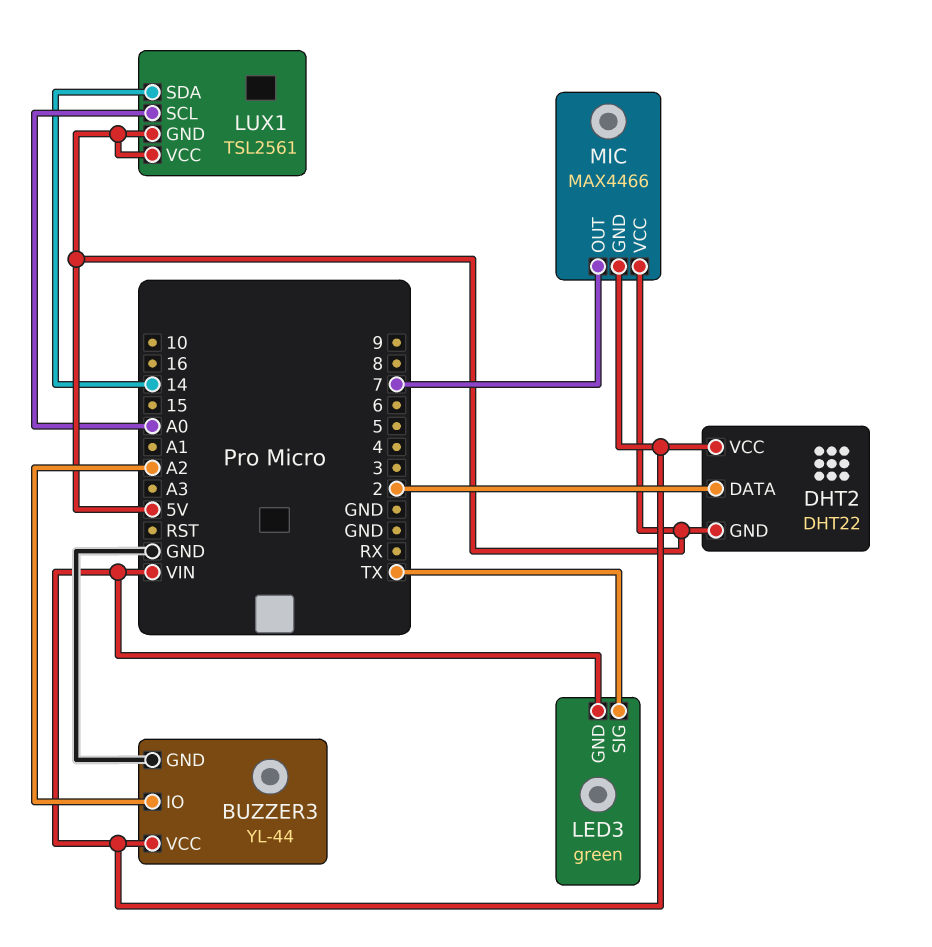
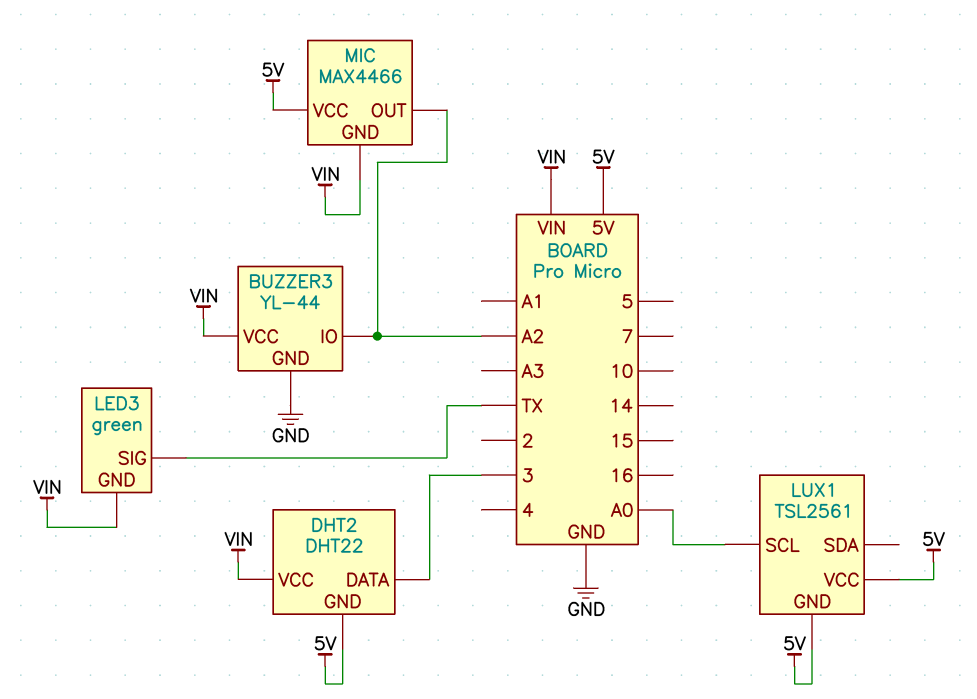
DHT2 pin DATA: 2 -> 3
LUX1 pin SDA: 14 -> none
MIC pin OUT: 7 -> A2

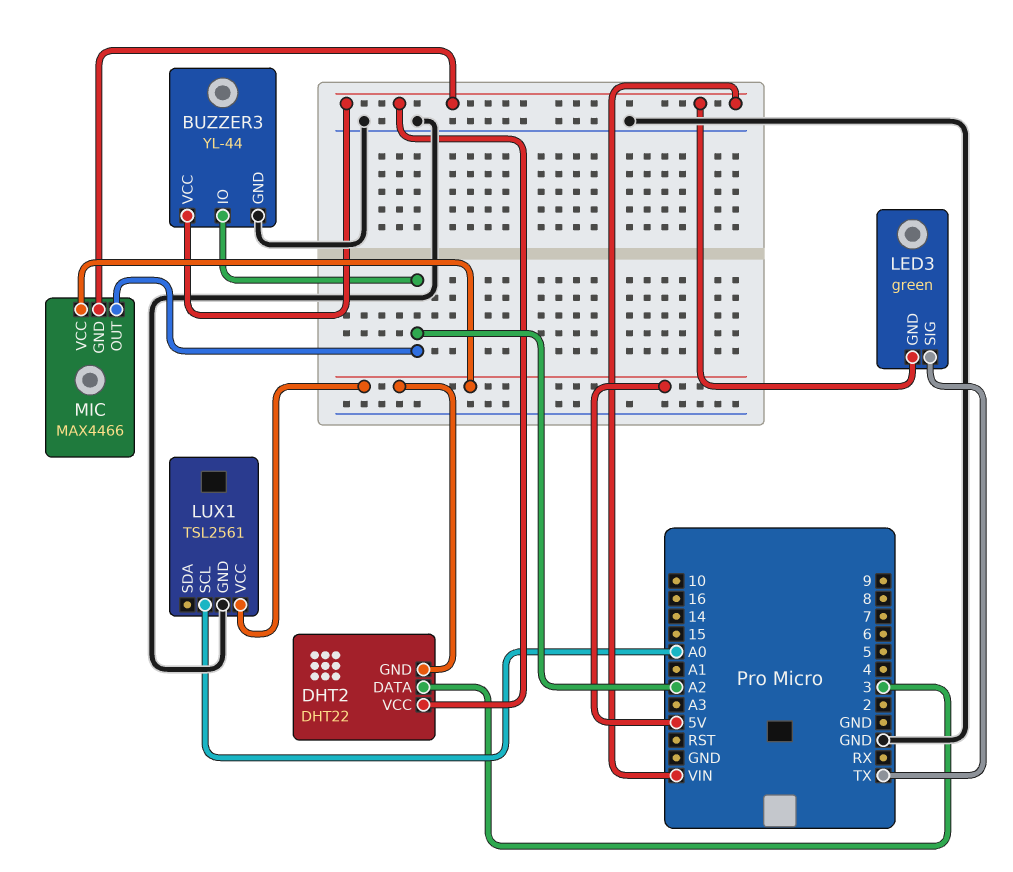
LUX1 pin GND: 5V -> GND

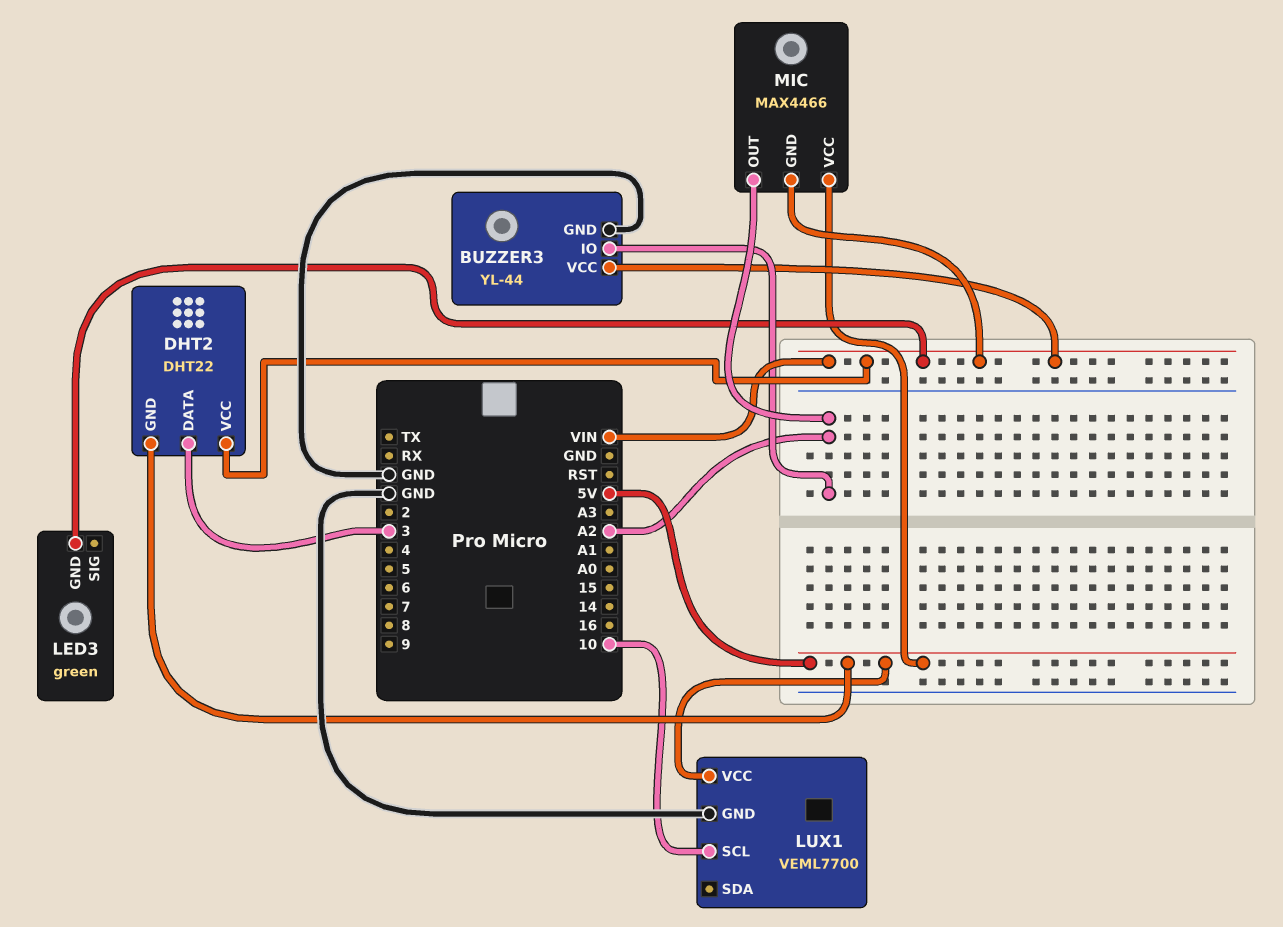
LED3 pin SIG: TX -> none
LUX1: TSL2561 -> VEML7700
LUX1 pin SCL: A0 -> 10

